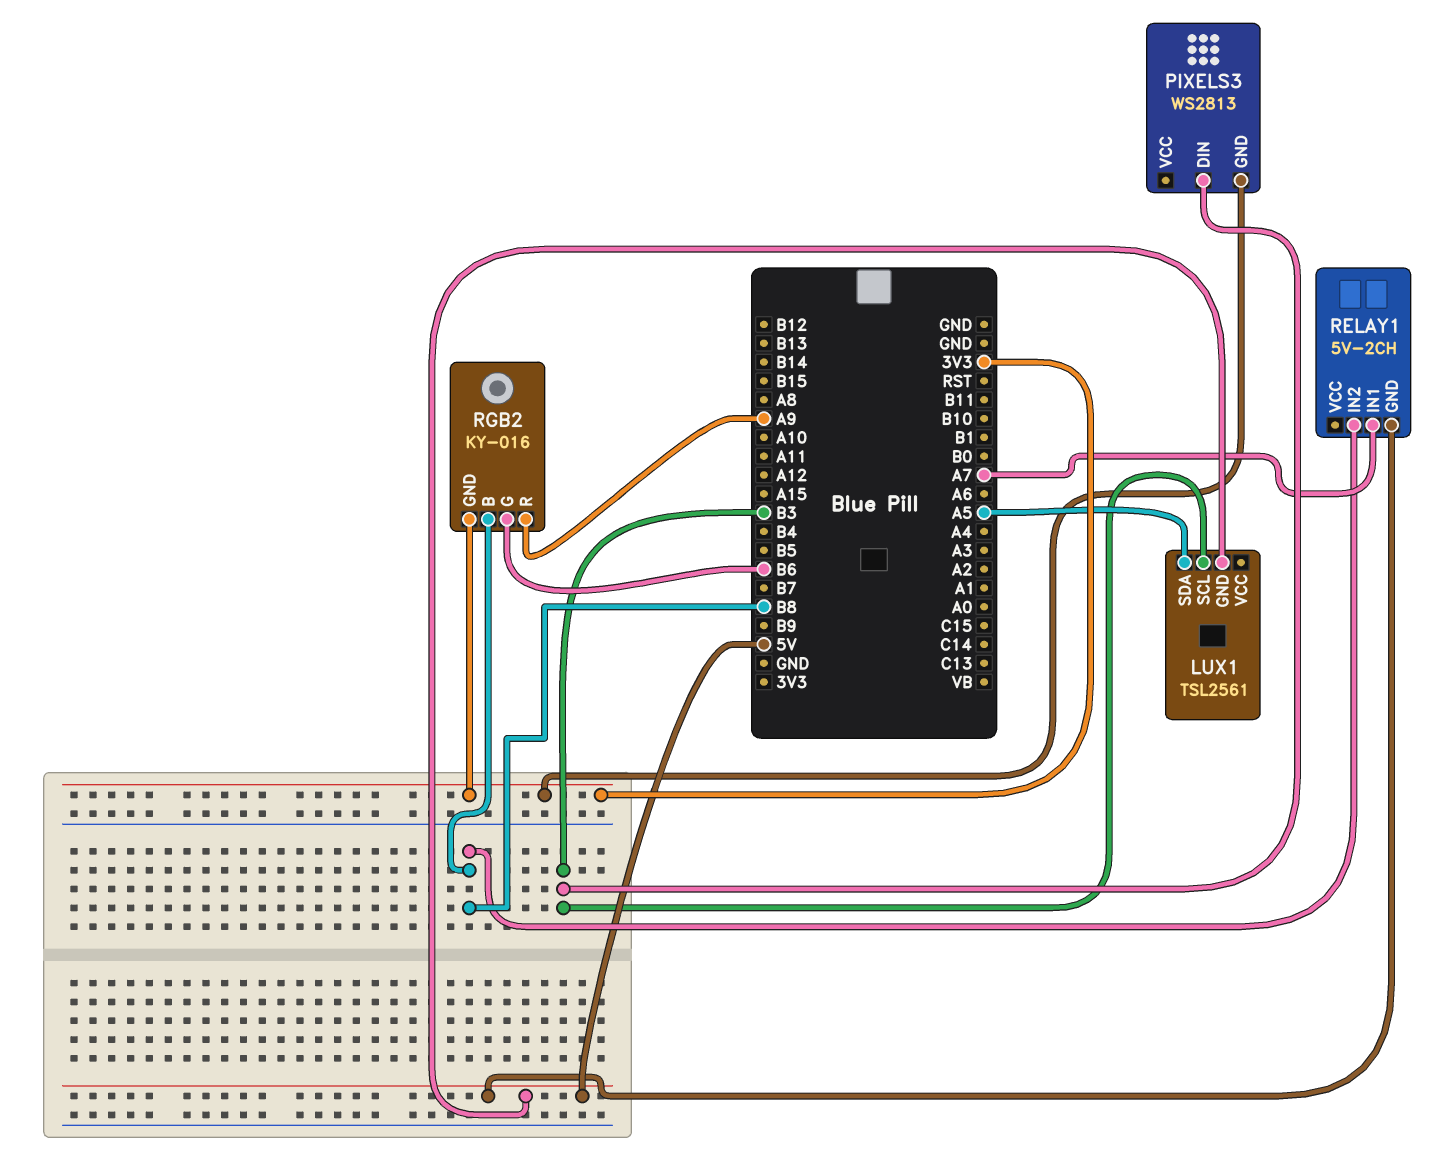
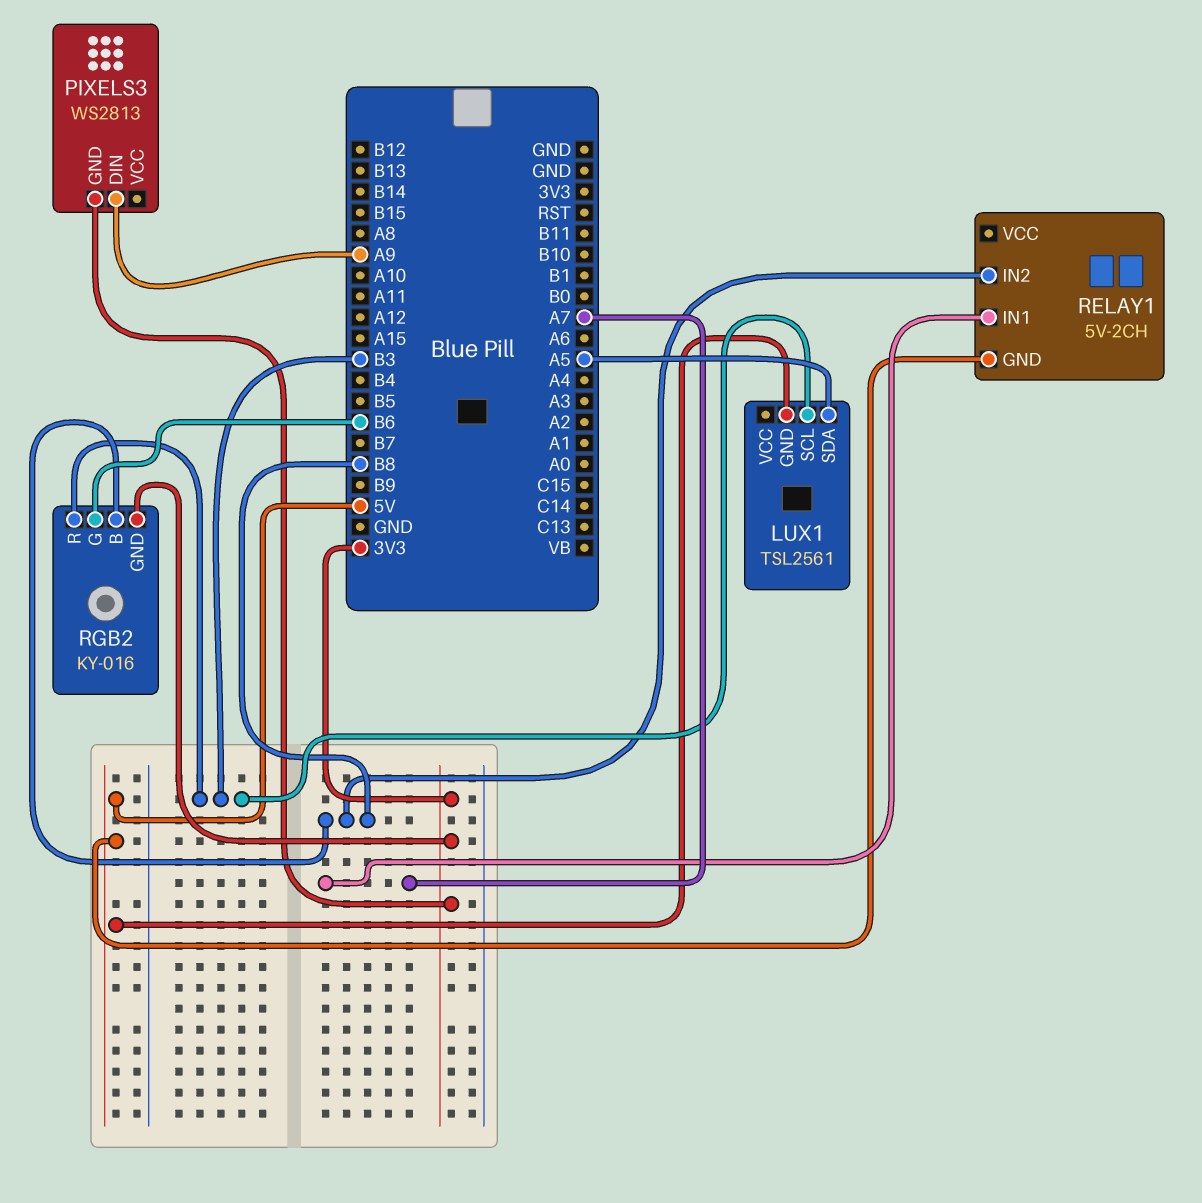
PIXELS3 pin DIN: B3 -> A9
RGB2 pin R: A9 -> B3

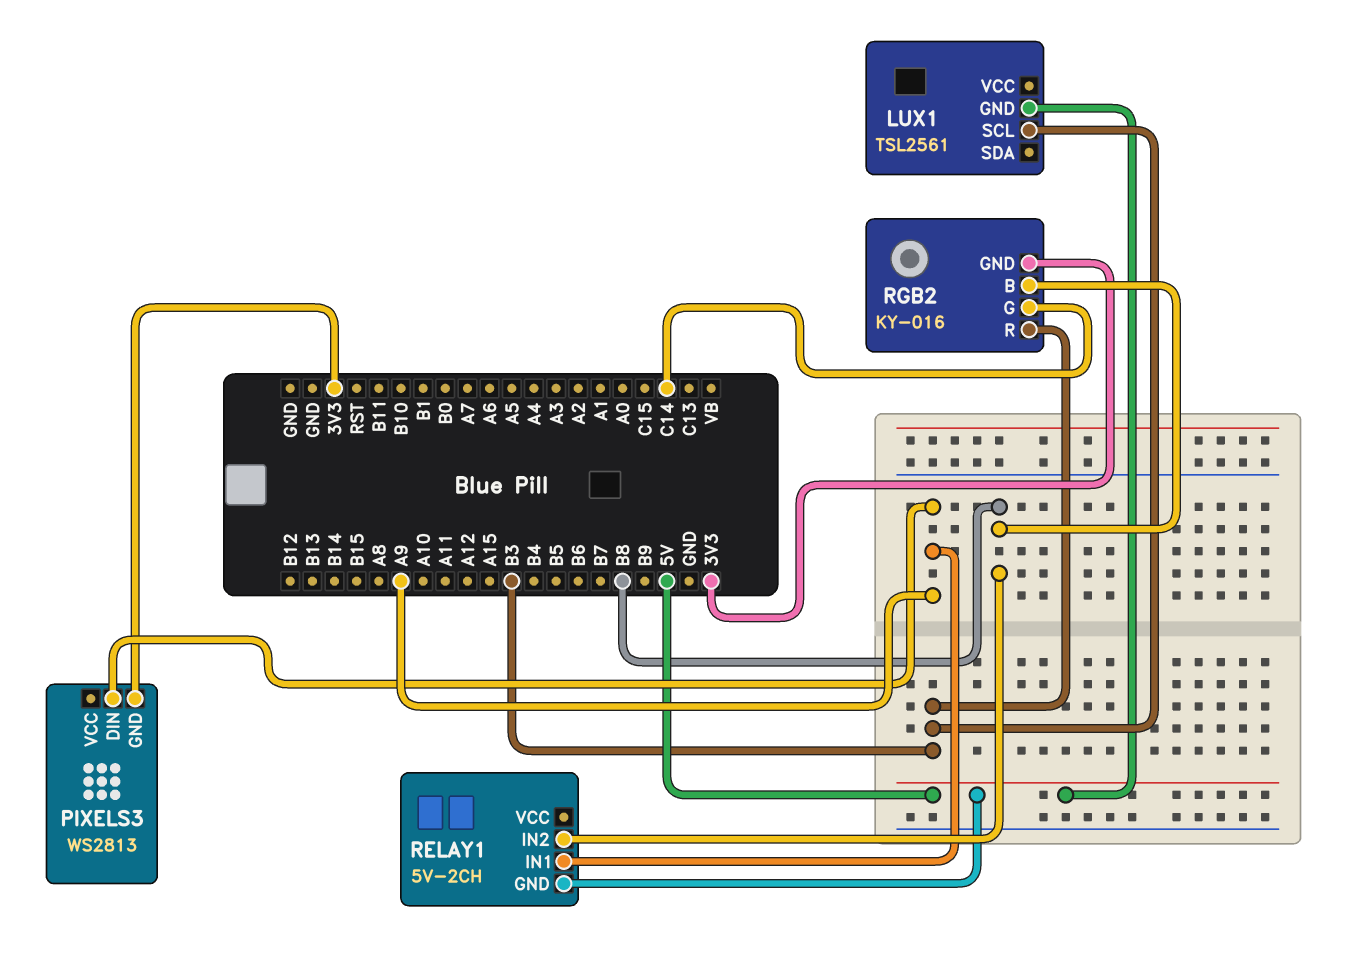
LUX1 pin SDA: A5 -> none
RELAY1 pin IN1: A7 -> A9
RGB2 pin G: B6 -> C14

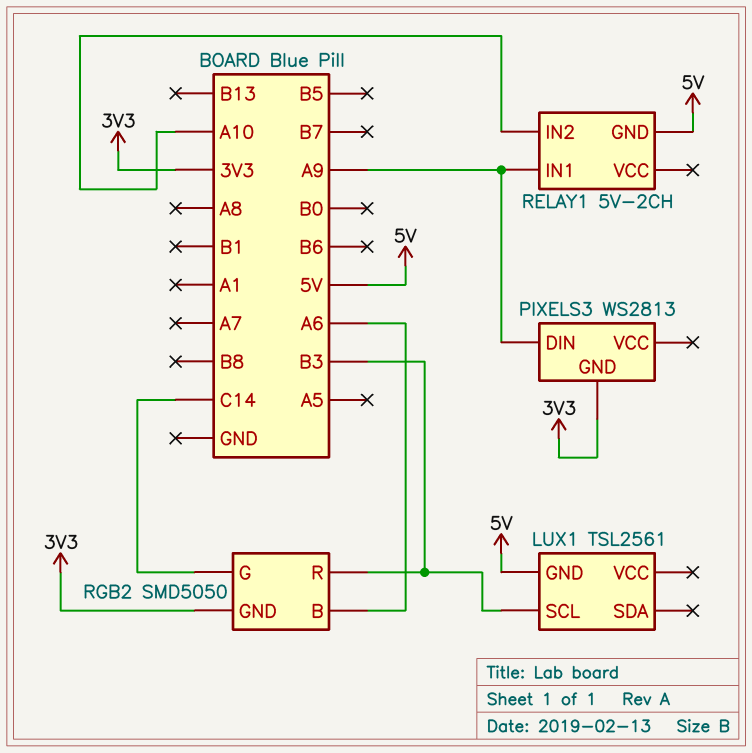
RELAY1 pin IN2: B8 -> A10
RGB2: KY-016 -> SMD5050
RGB2 pin B: B8 -> A6

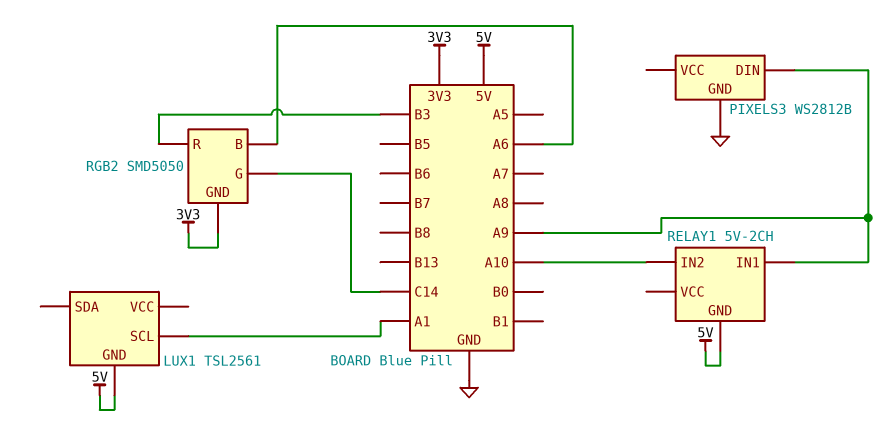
LUX1 pin SCL: B3 -> A1
PIXELS3: WS2813 -> WS2812B
PIXELS3 pin GND: 3V3 -> GND

